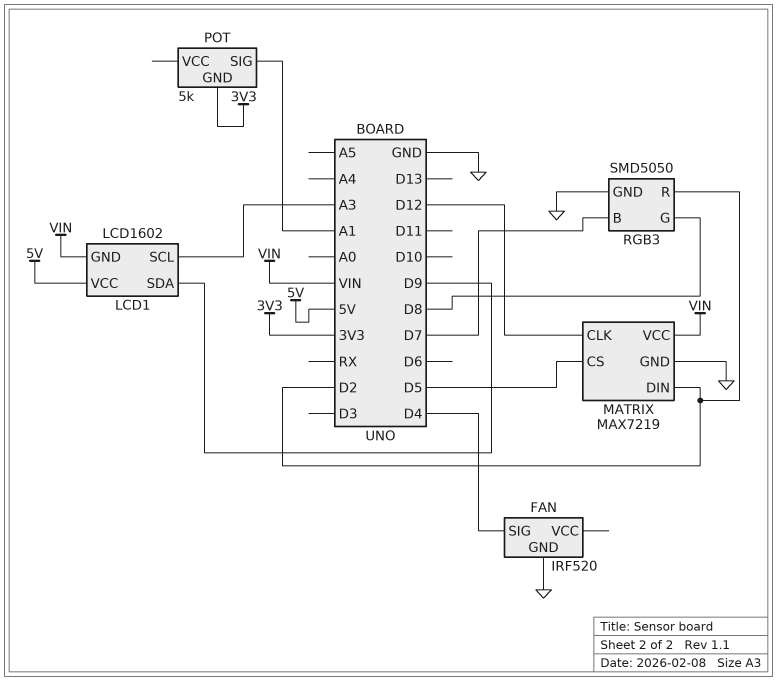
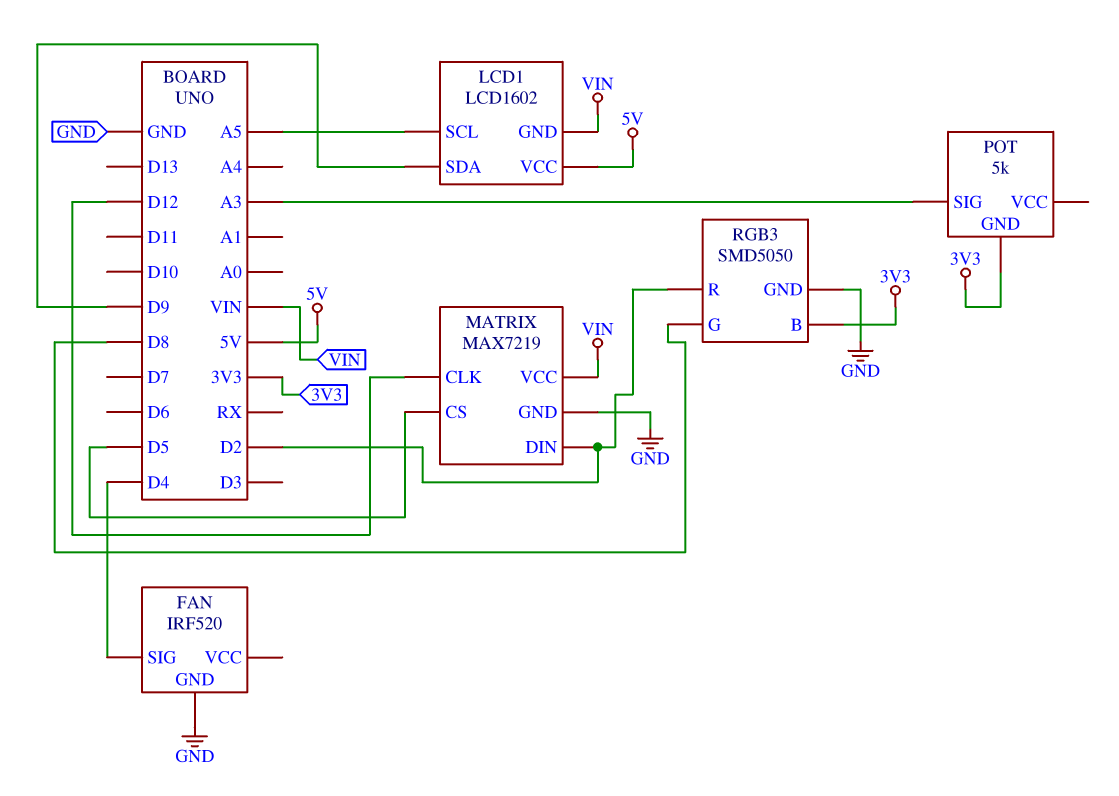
LCD1 pin SCL: A3 -> A5
POT pin SIG: A1 -> A3
RGB3 pin B: D7 -> 3V3

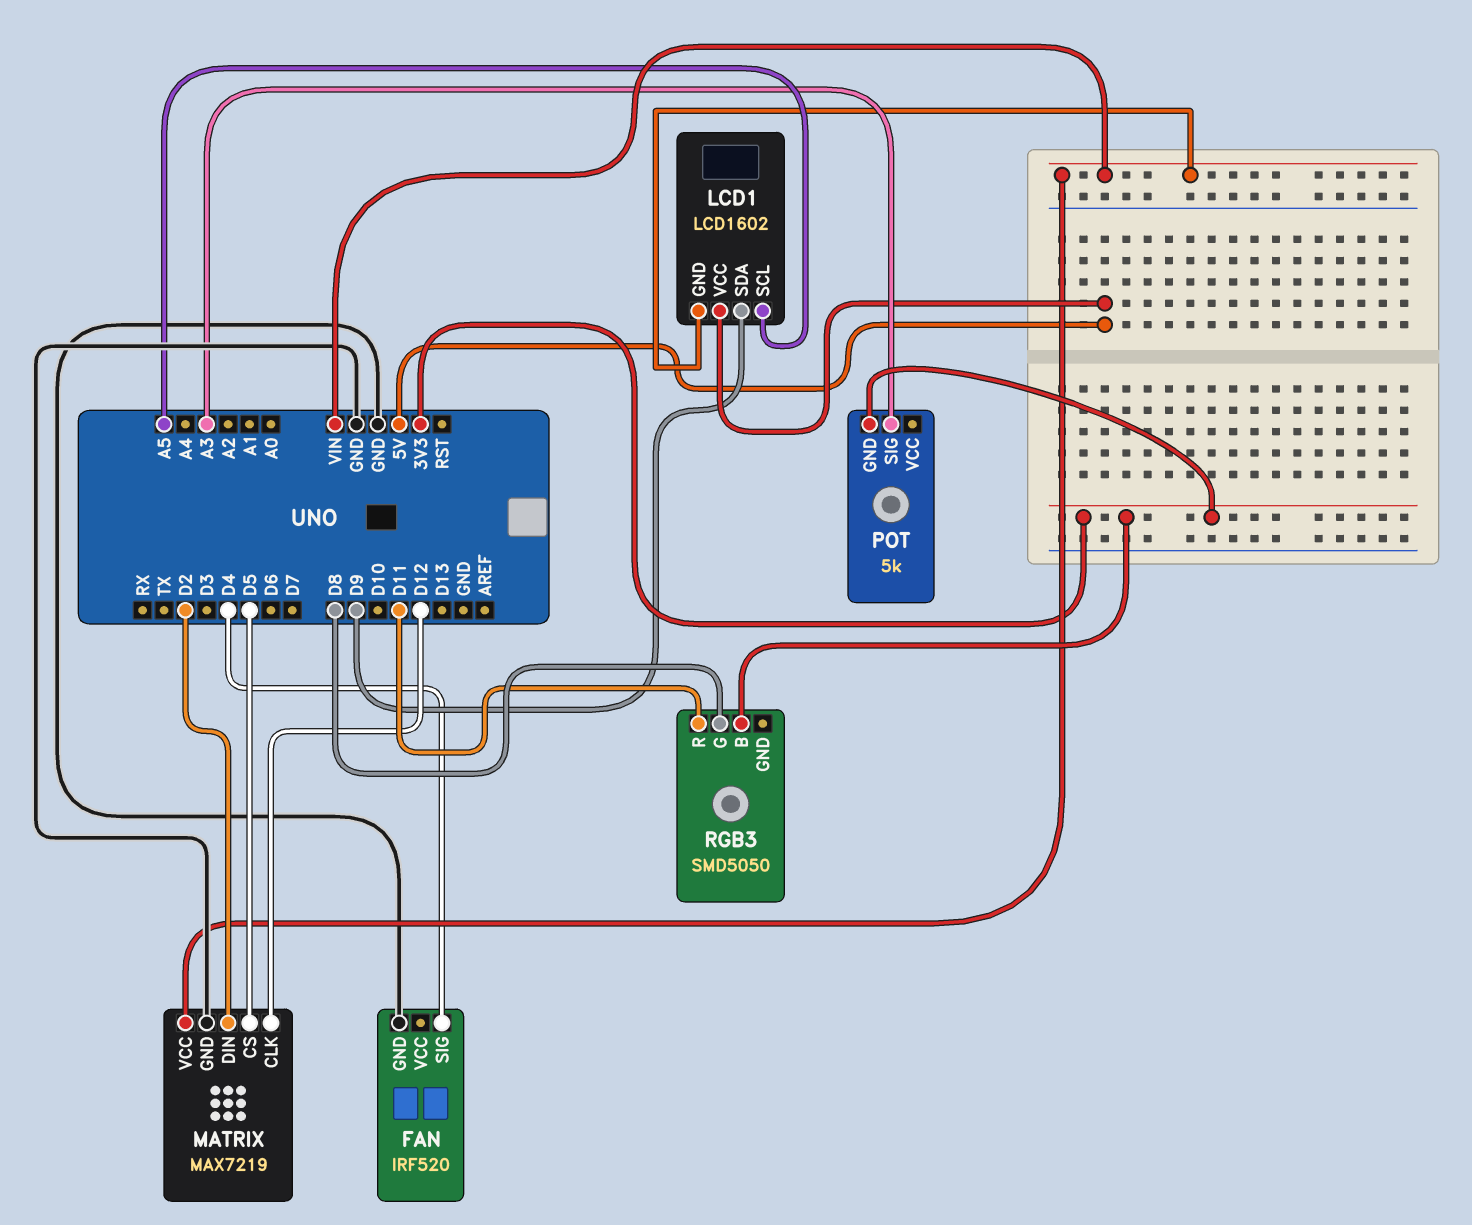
RGB3 pin GND: GND -> none
RGB3 pin R: D2 -> D11

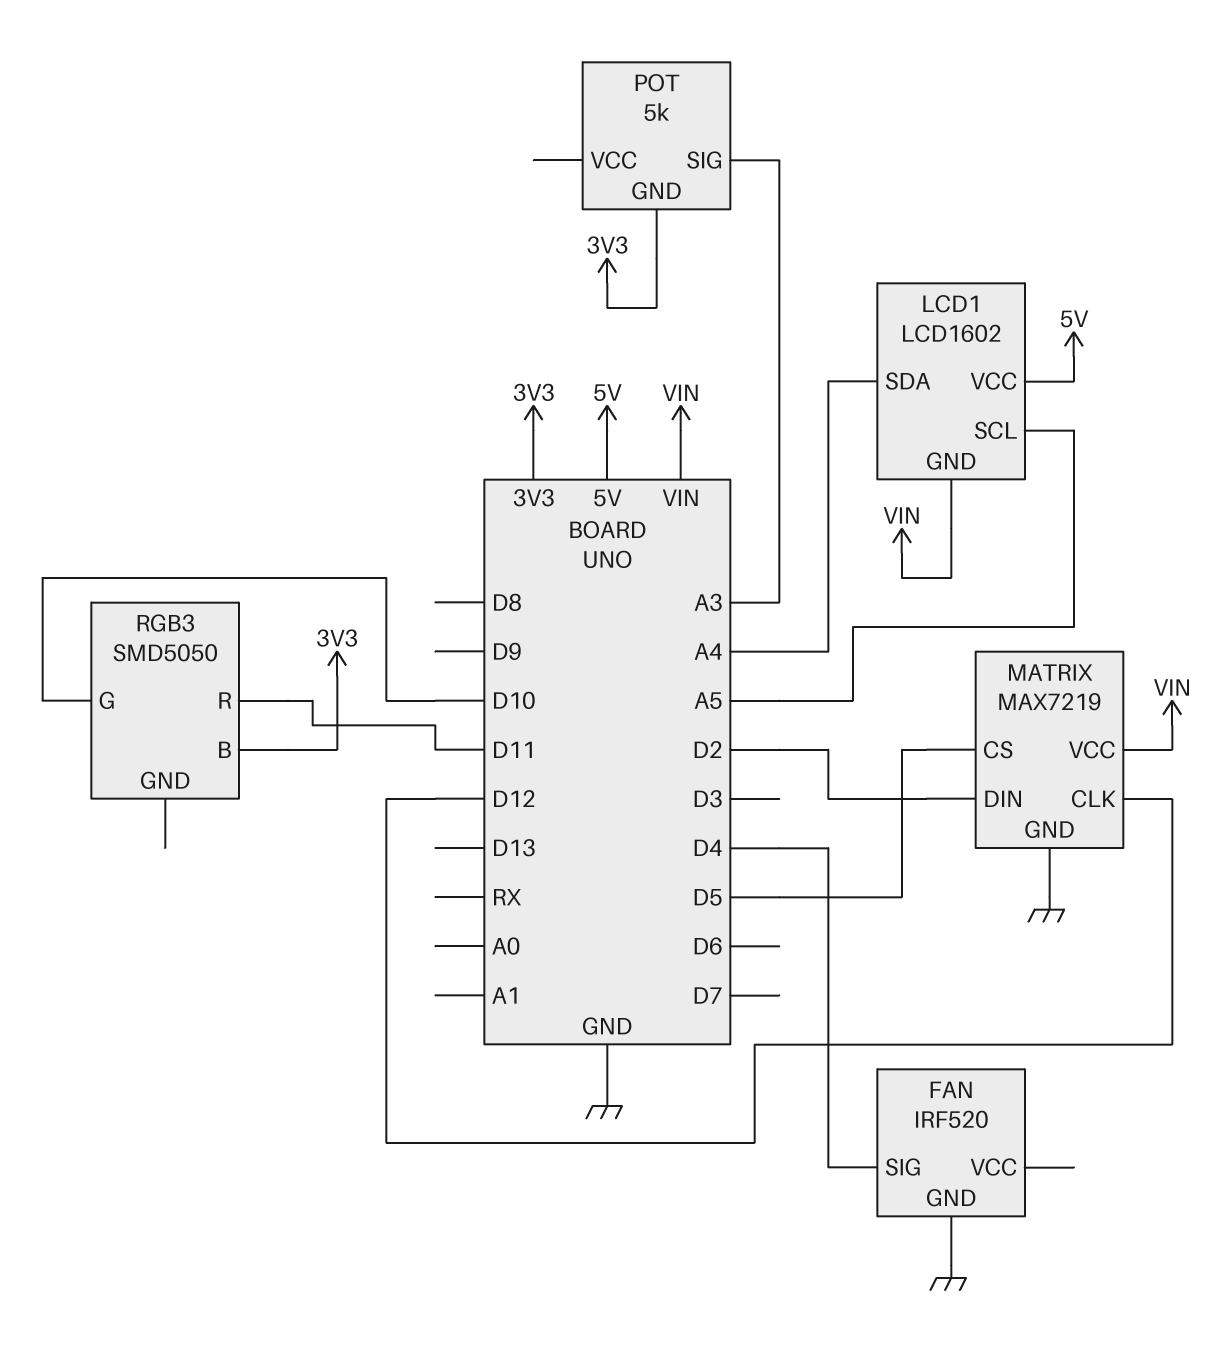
LCD1 pin SDA: D9 -> A4
RGB3 pin G: D8 -> D10

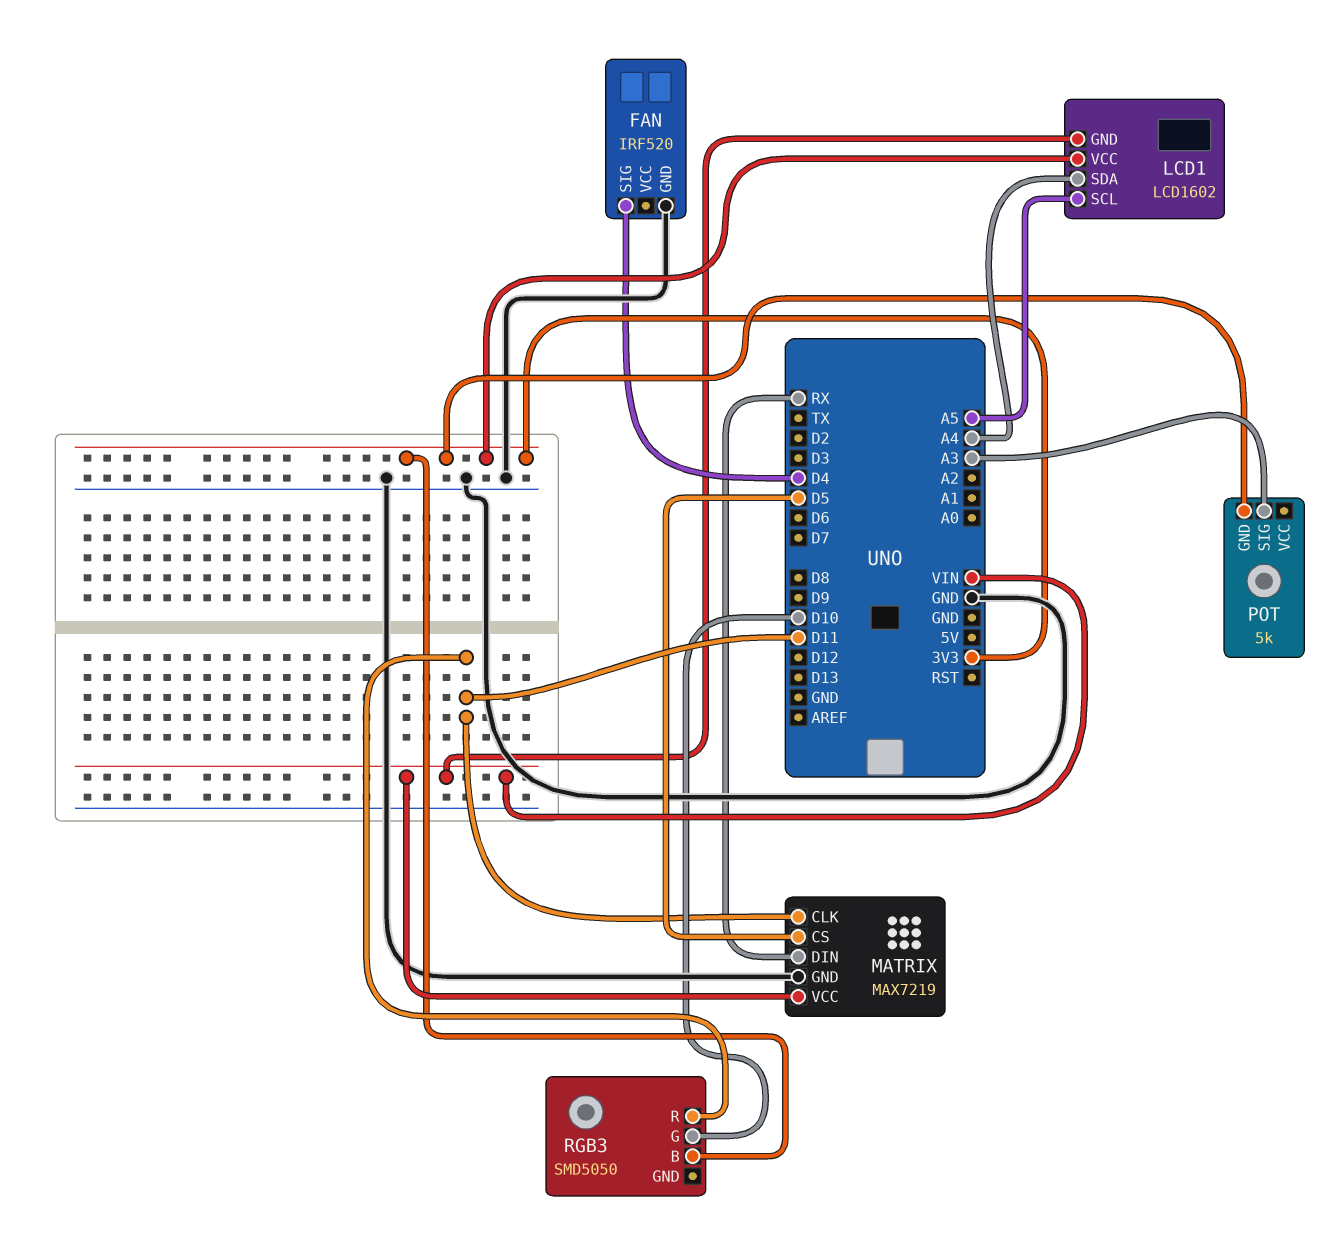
LCD1 pin VCC: 5V -> 3V3
MATRIX pin CLK: D12 -> D11
MATRIX pin DIN: D2 -> RX

